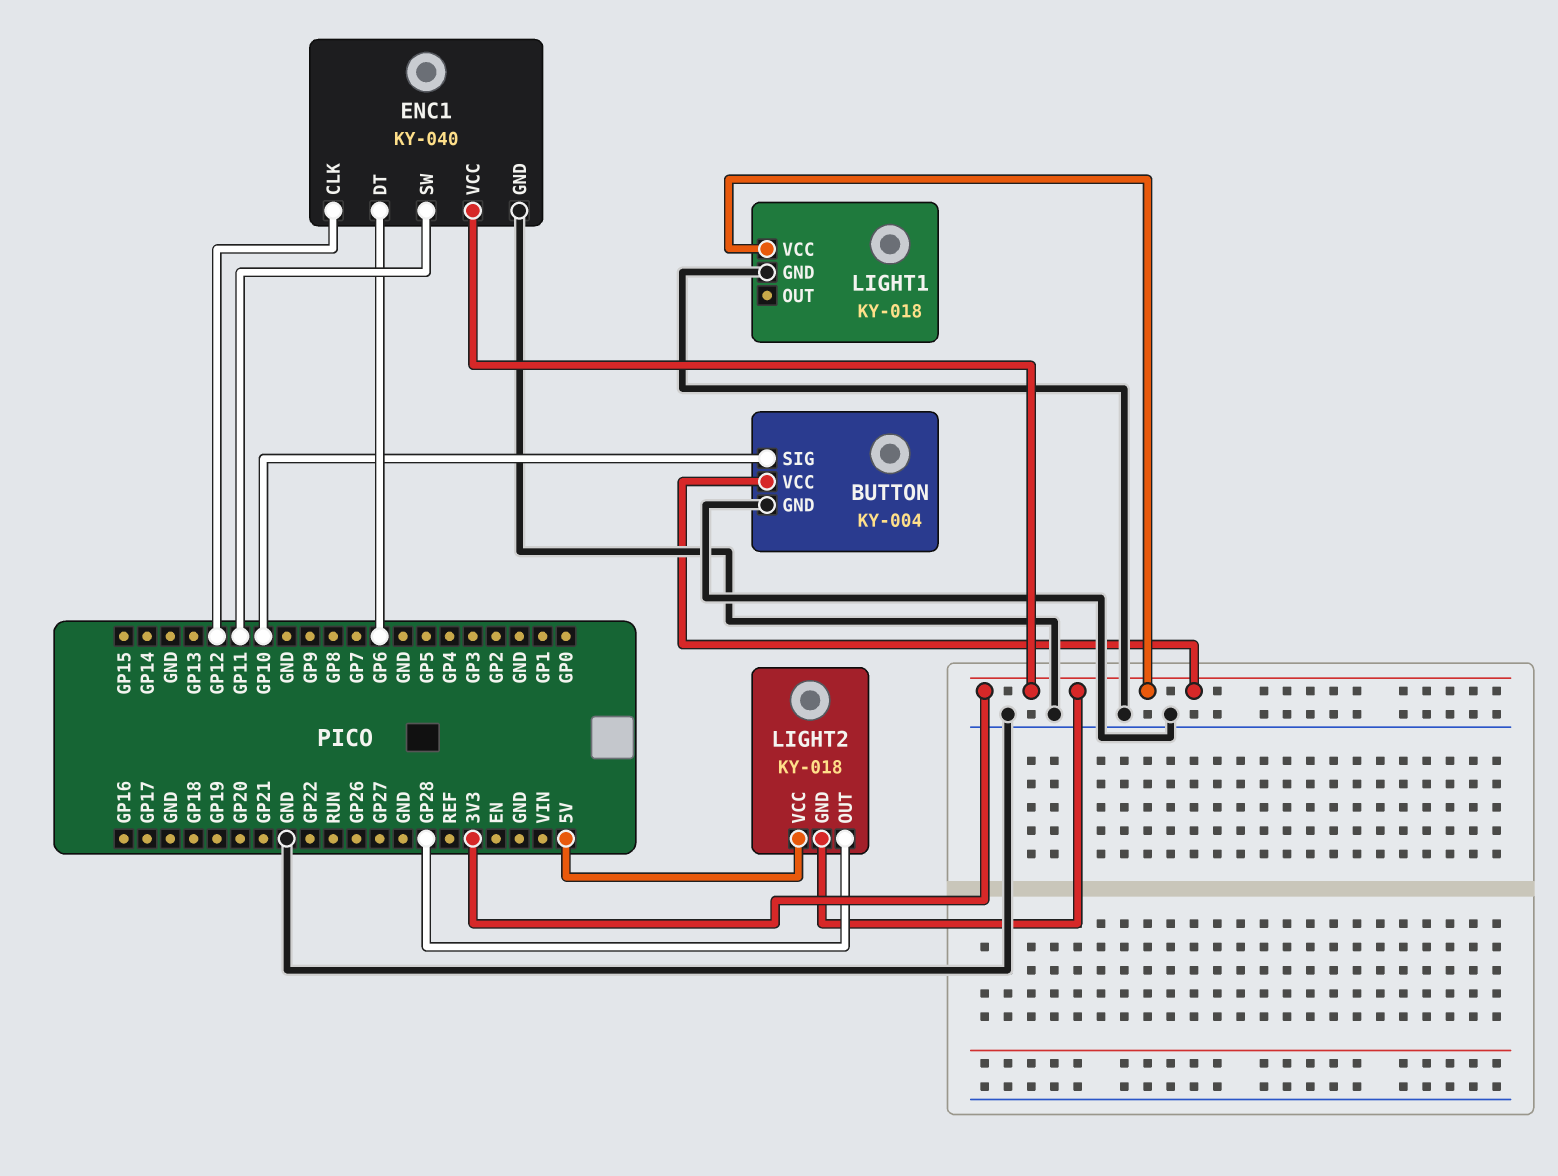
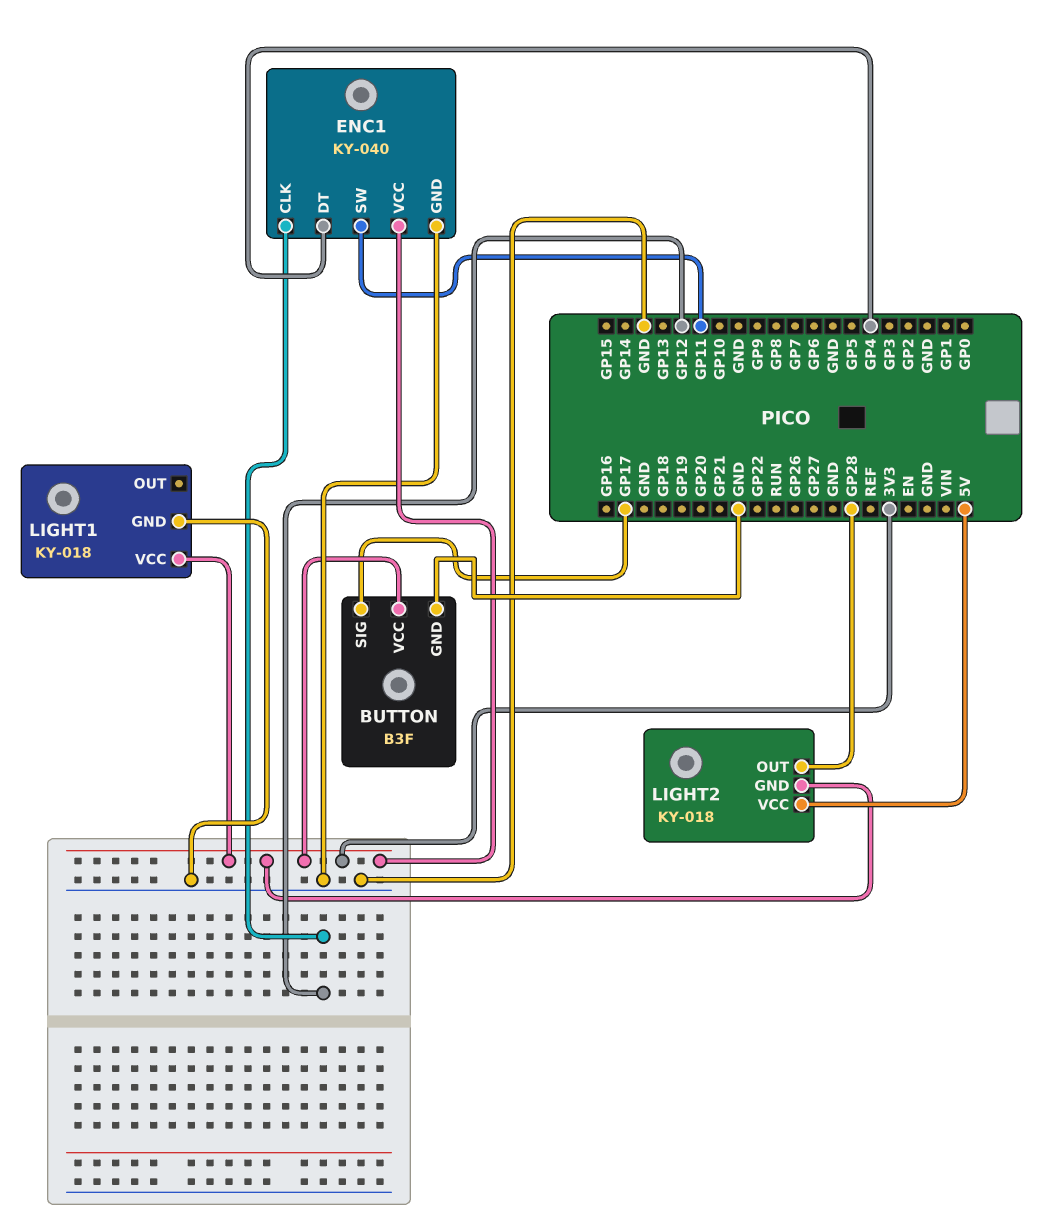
BUTTON: KY-004 -> B3F
BUTTON pin SIG: GP10 -> GP17
ENC1 pin DT: GP6 -> GP4

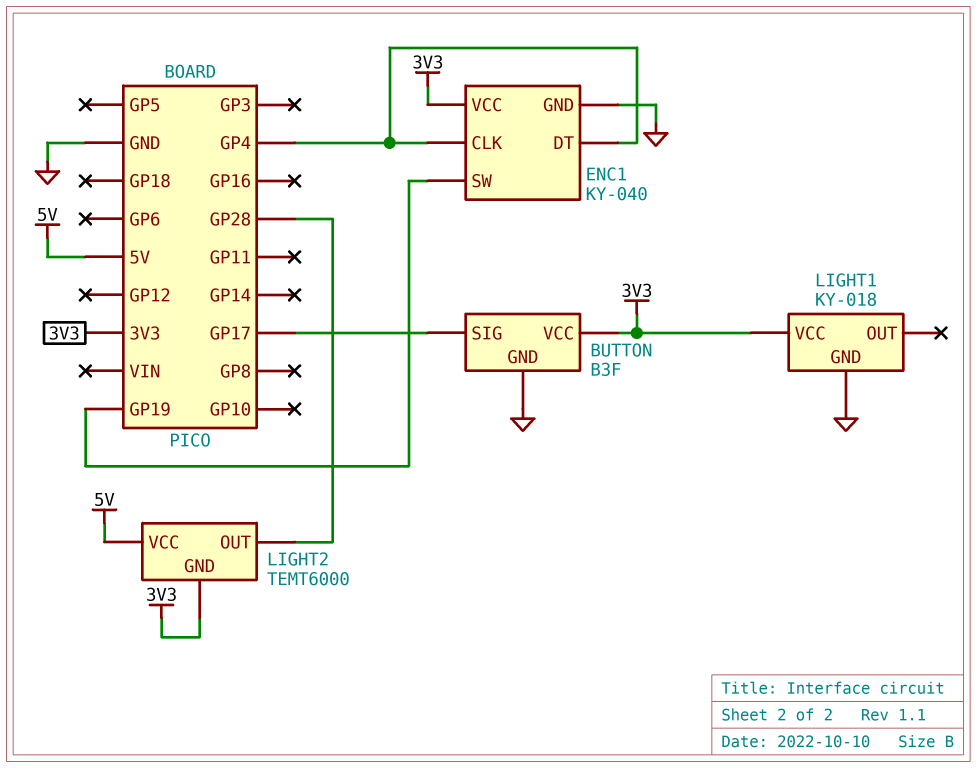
ENC1 pin CLK: GP12 -> GP4
ENC1 pin SW: GP11 -> GP19
LIGHT2: KY-018 -> TEMT6000

